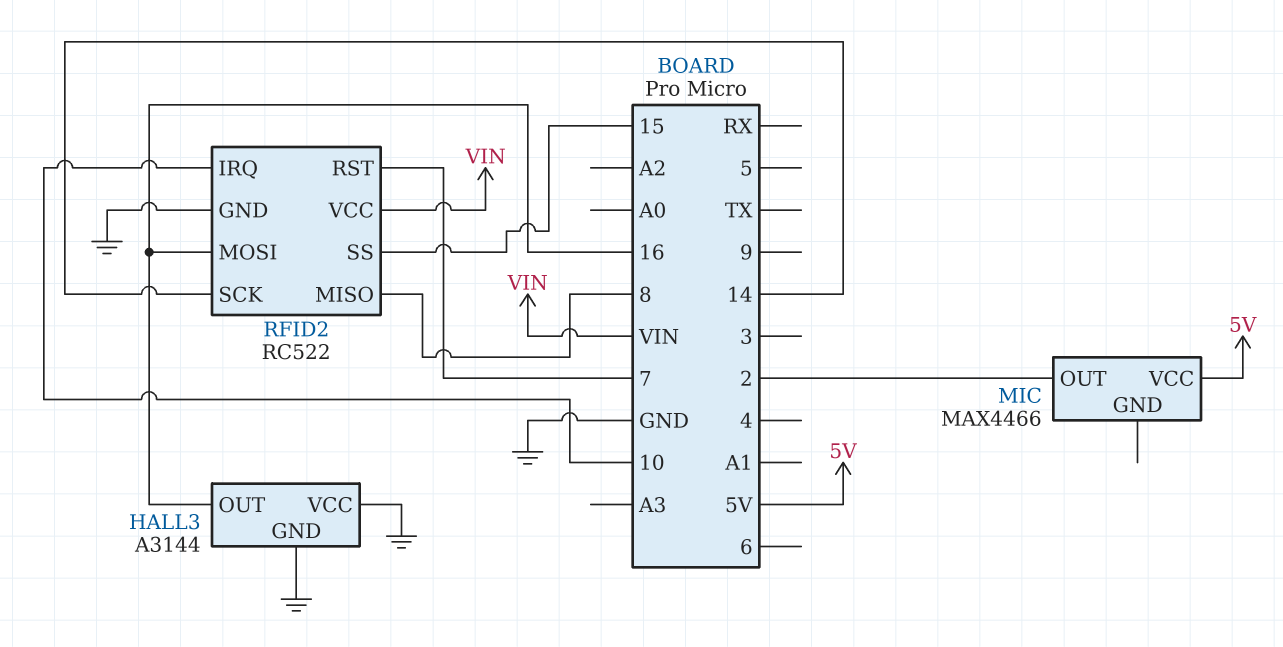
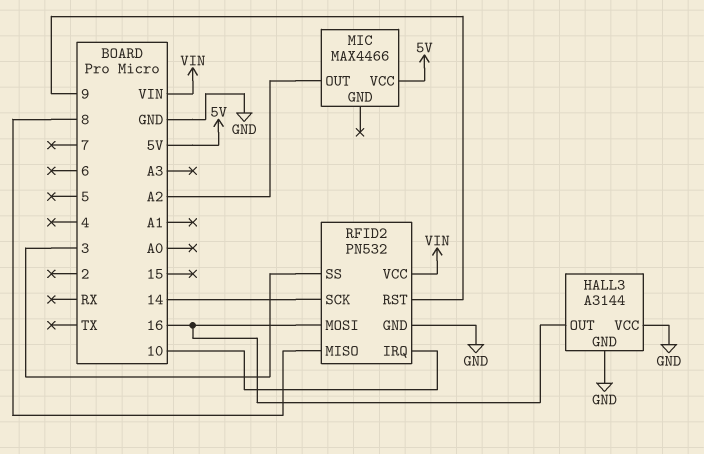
MIC pin OUT: 2 -> A2
RFID2: RC522 -> PN532
RFID2 pin RST: 7 -> 9
RFID2 pin SS: 15 -> 3

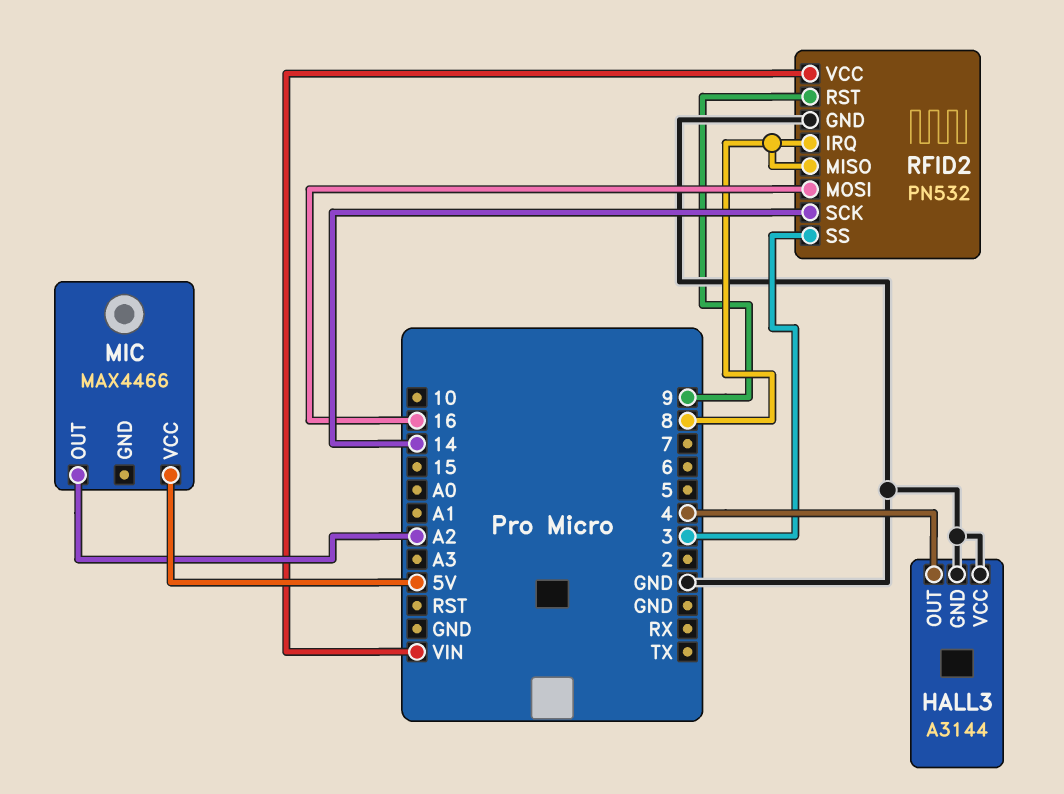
HALL3 pin OUT: 16 -> 4
RFID2 pin IRQ: 10 -> 8

